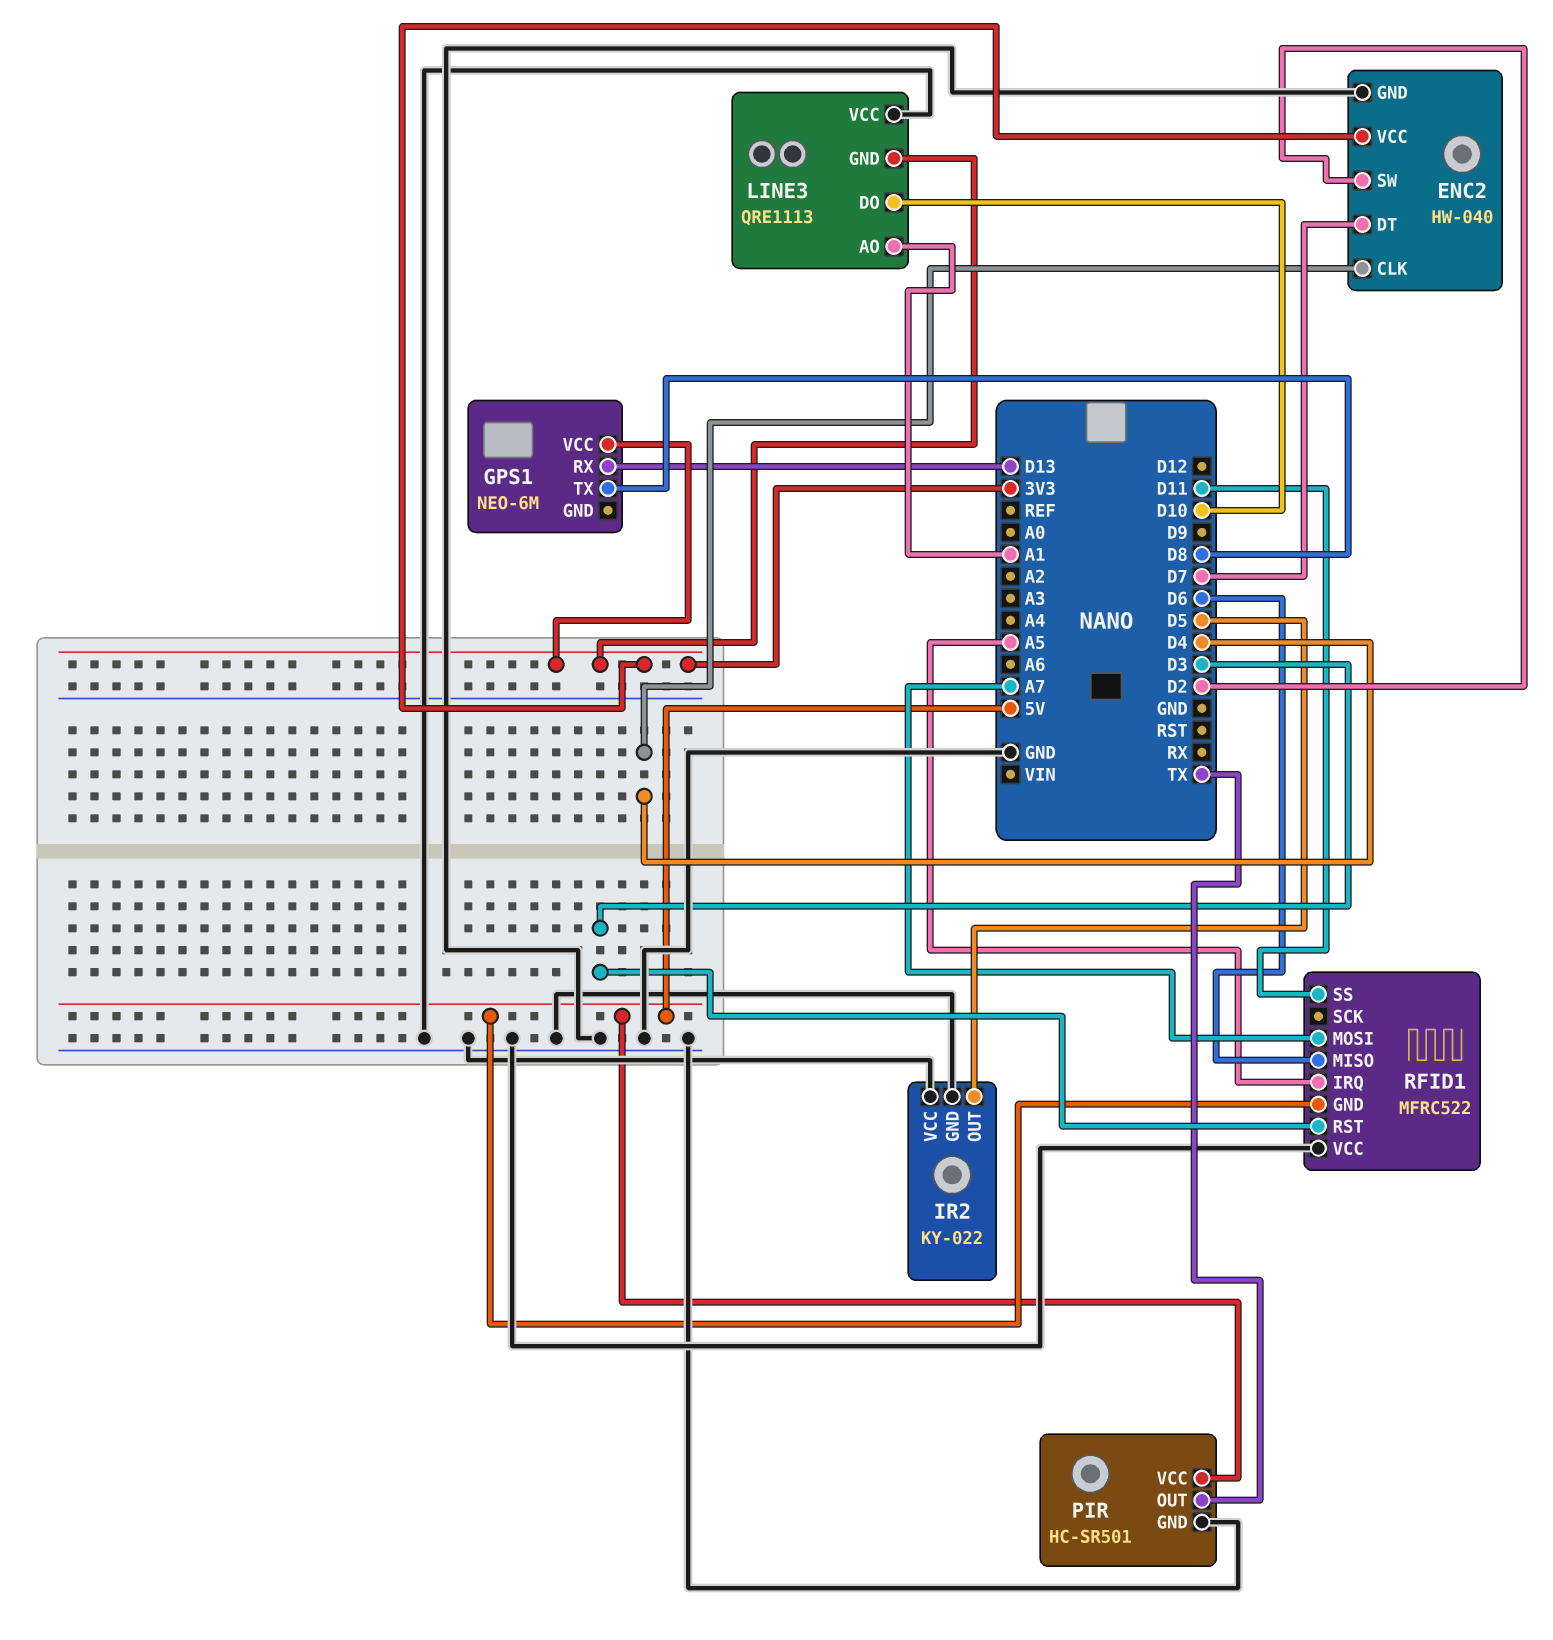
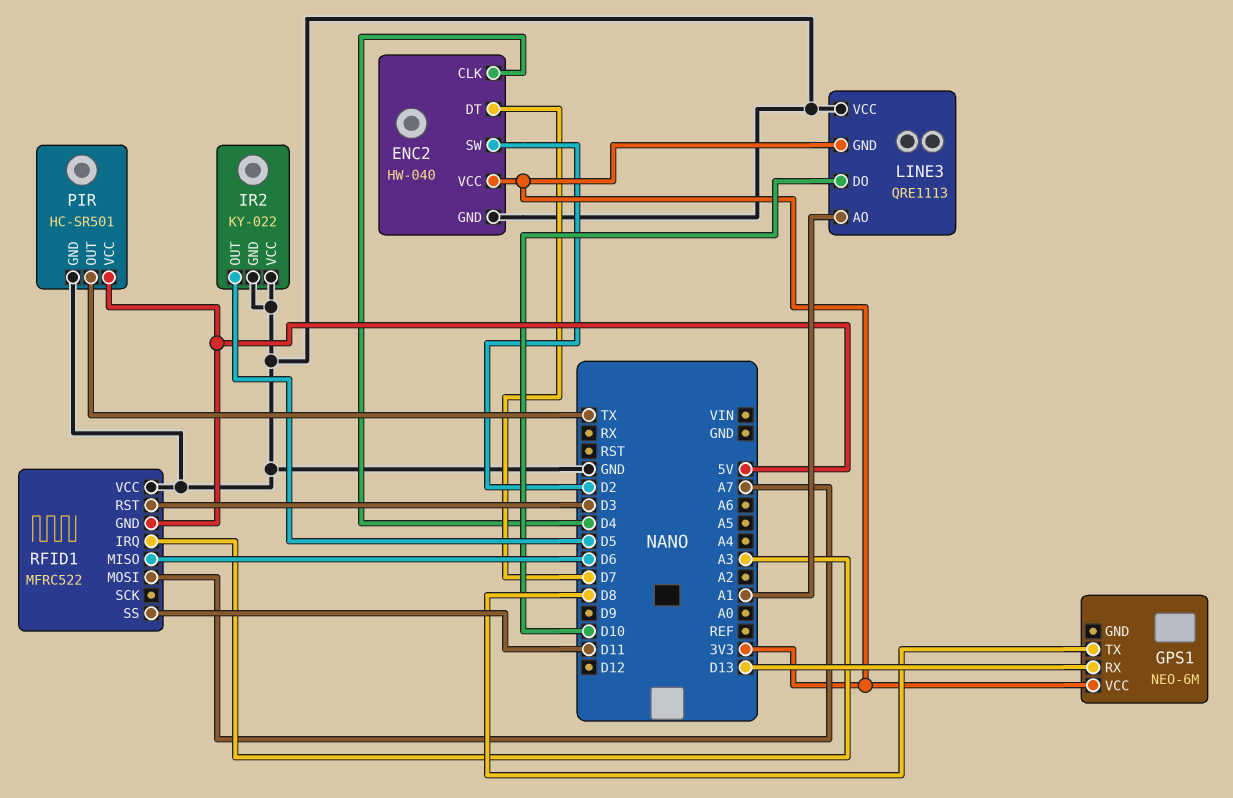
RFID1 pin IRQ: A5 -> A3

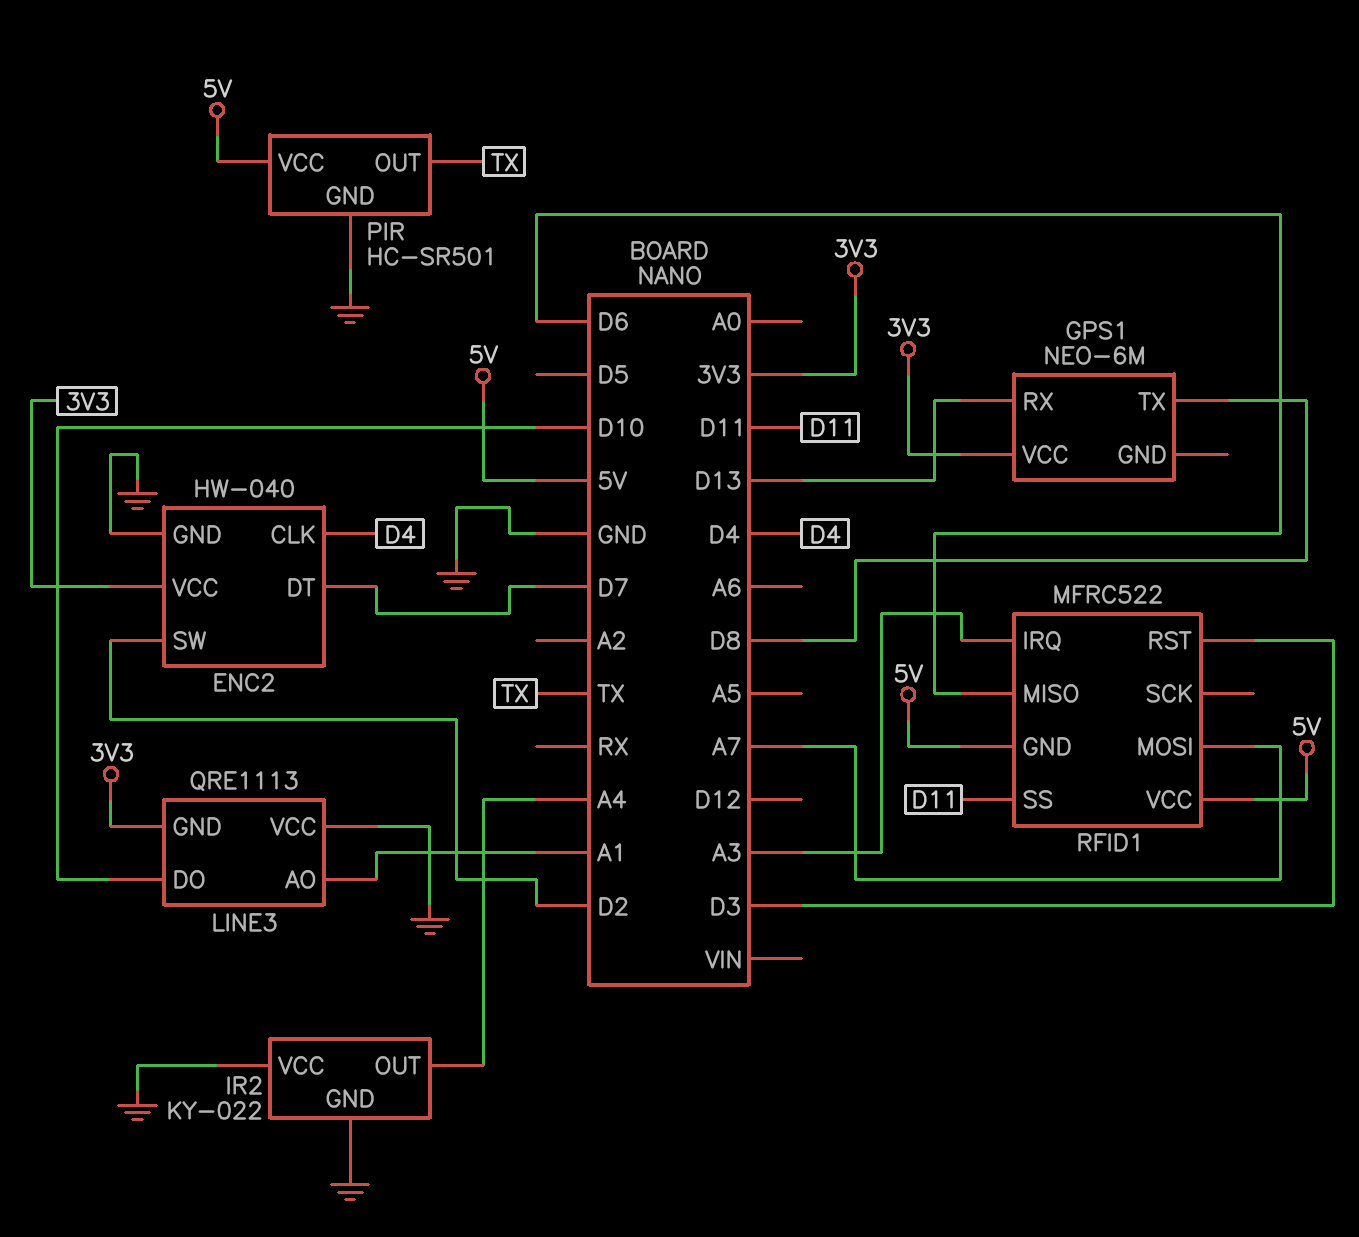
IR2 pin OUT: D5 -> A4
RFID1 pin VCC: GND -> 5V

